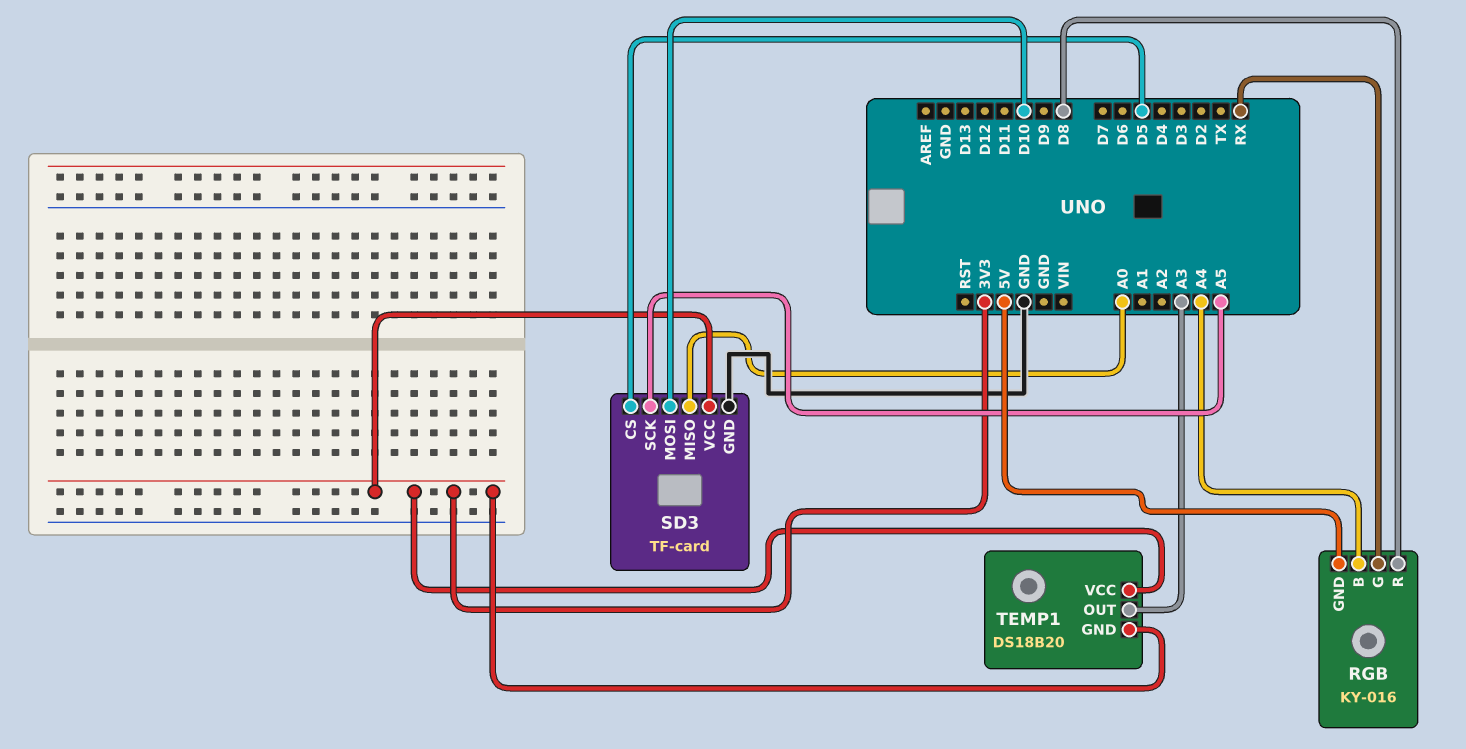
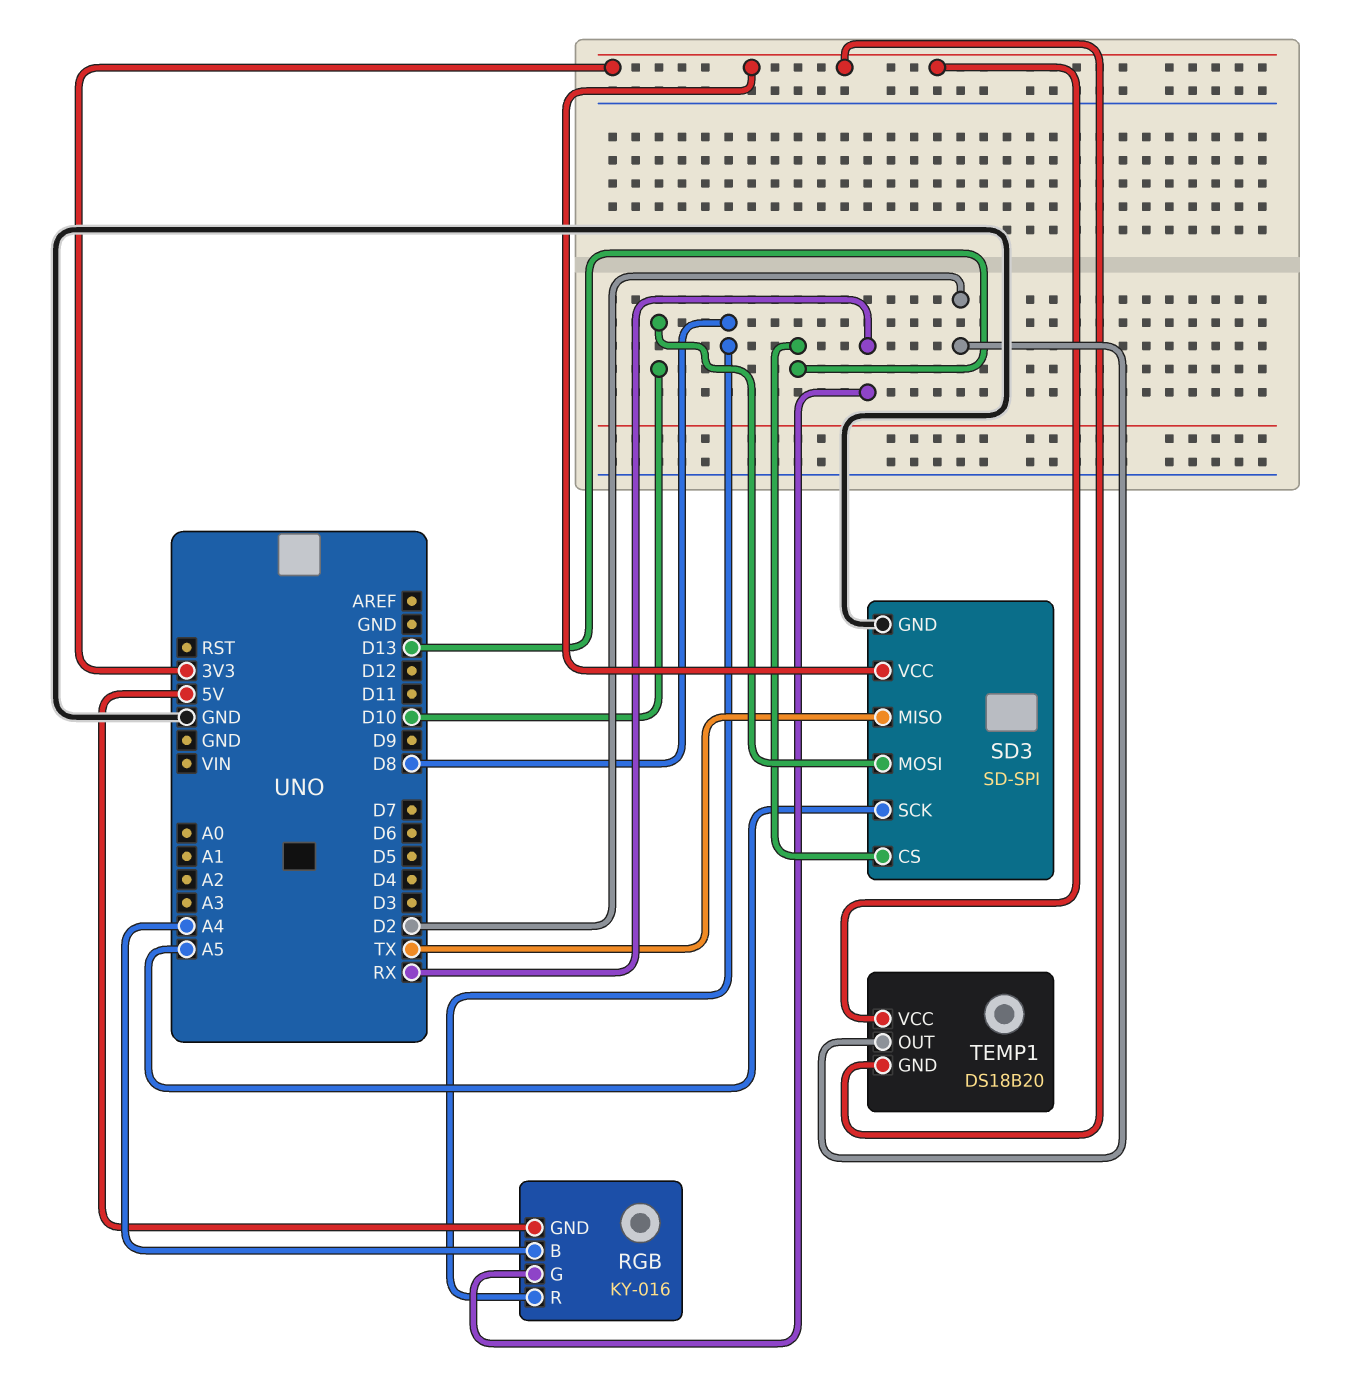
SD3: TF-card -> SD-SPI
SD3 pin CS: D5 -> D13
SD3 pin MISO: A0 -> TX
TEMP1 pin OUT: A3 -> D2

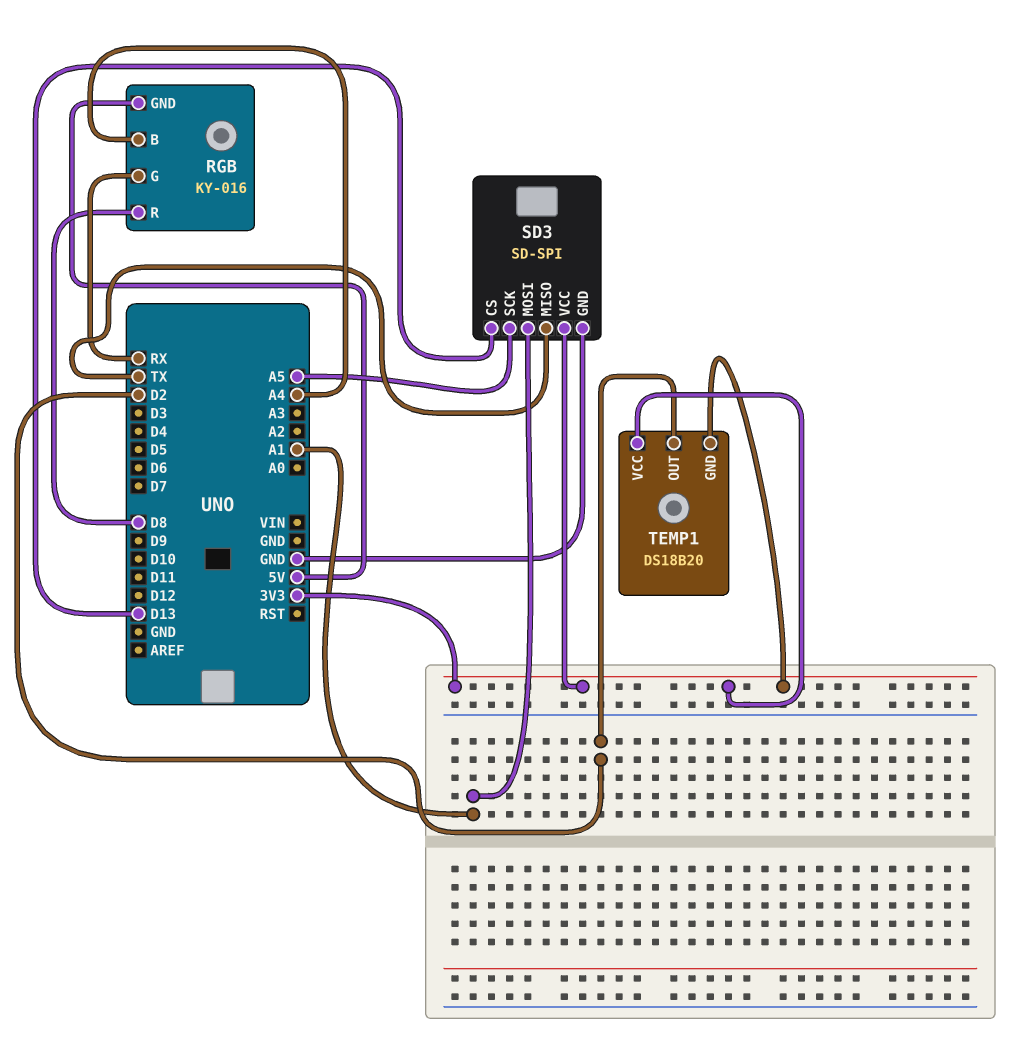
SD3 pin MOSI: D10 -> A1

